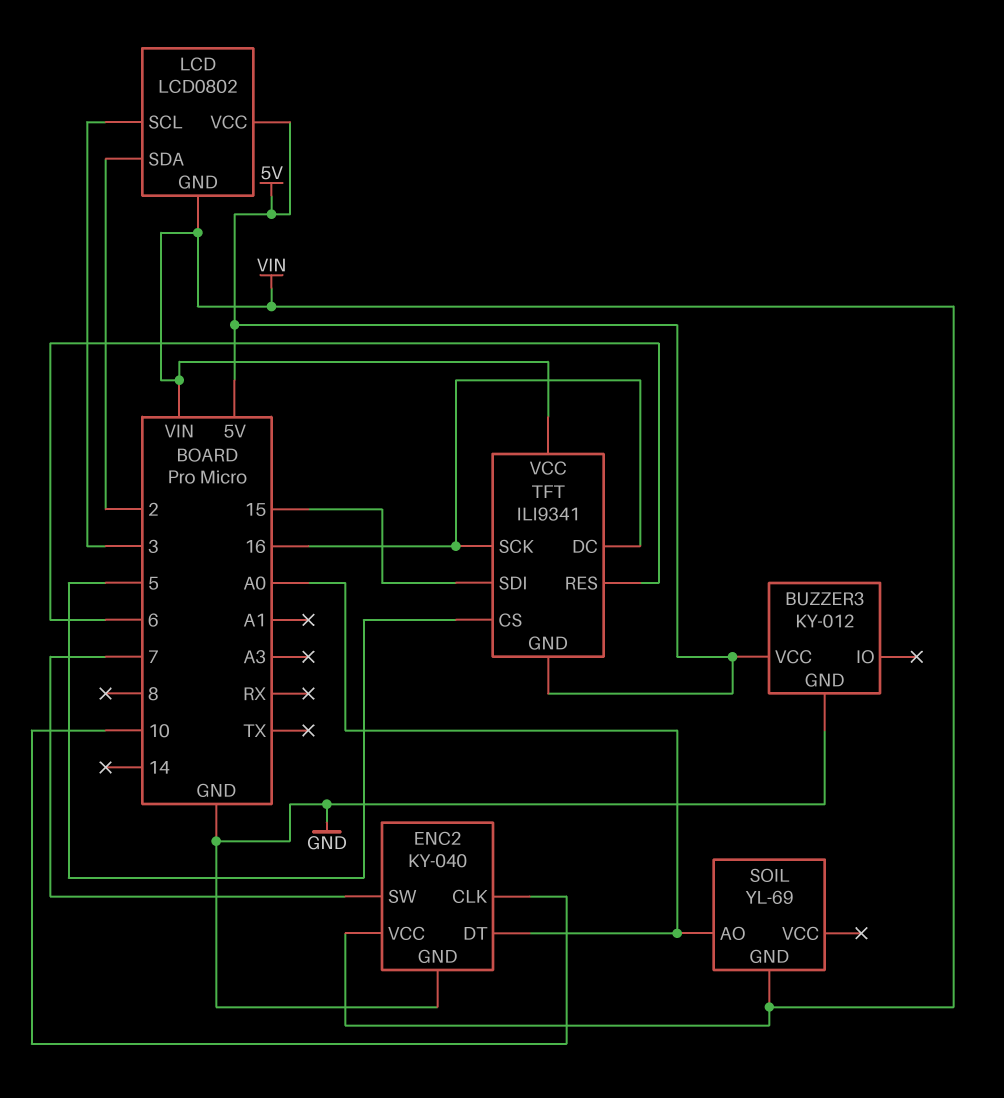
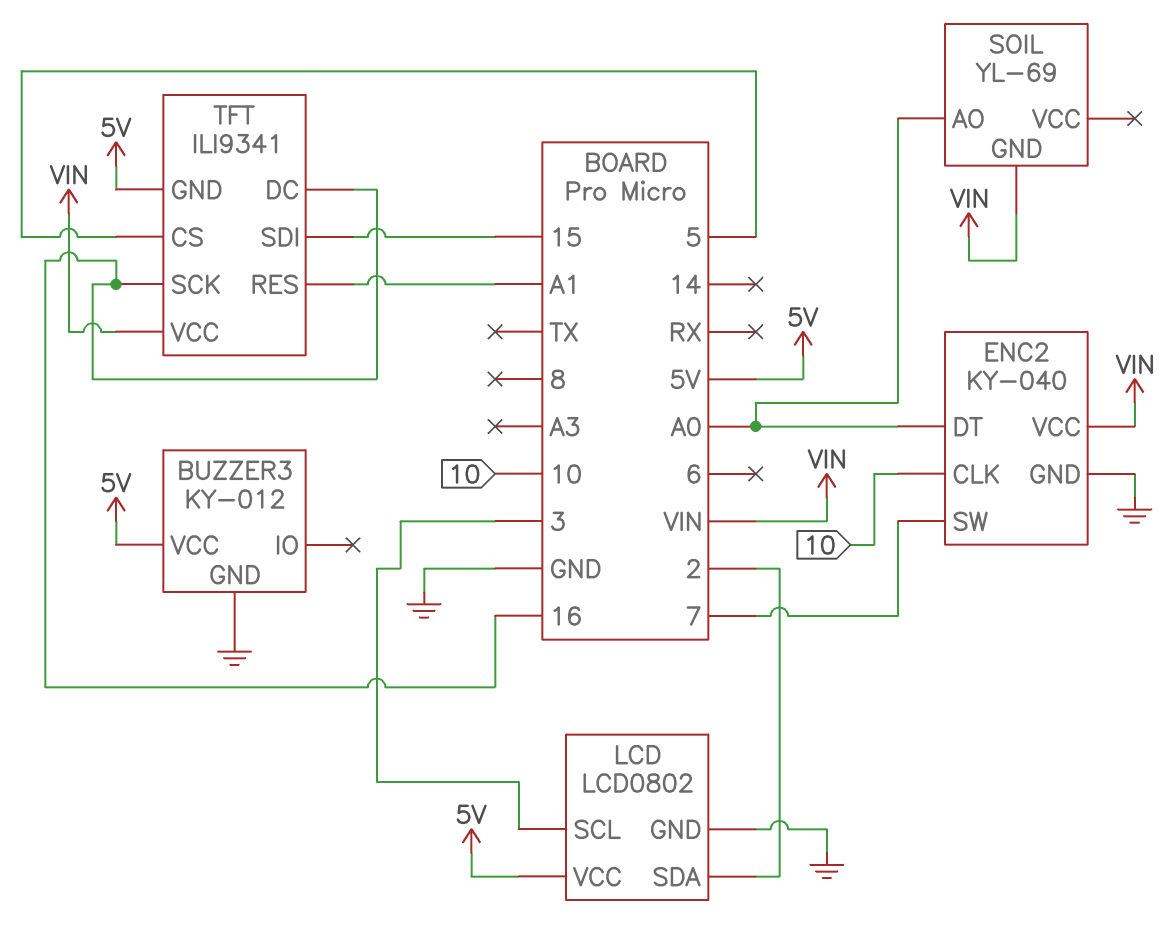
LCD pin GND: VIN -> GND
TFT pin RES: 6 -> A1

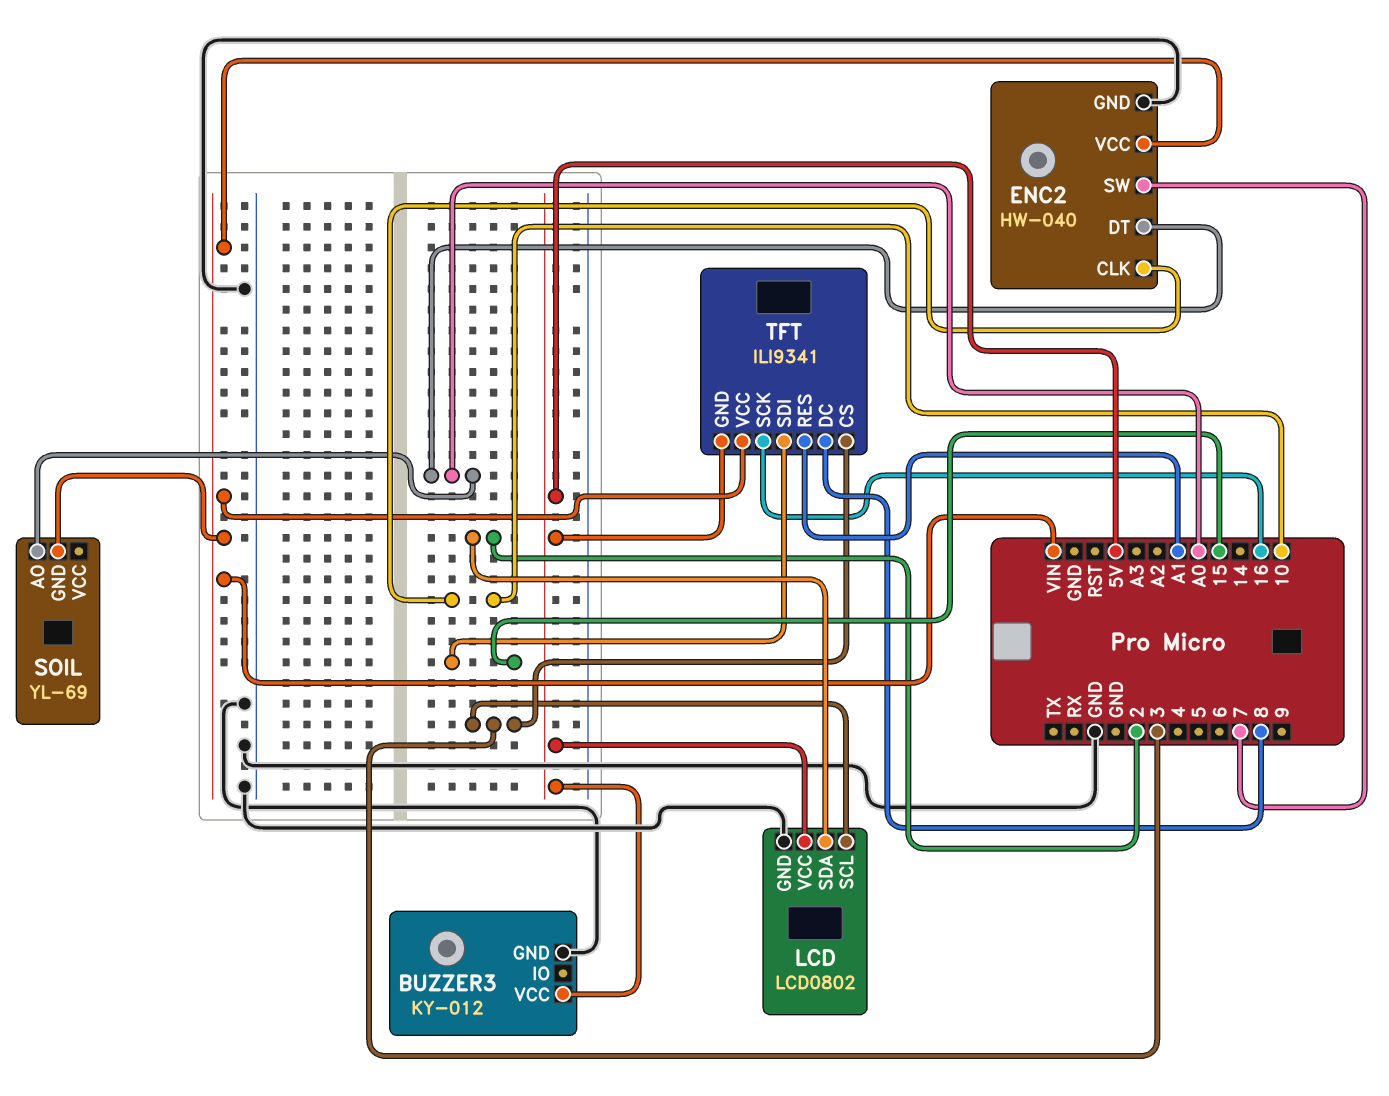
ENC2: KY-040 -> HW-040
TFT pin CS: 5 -> 3
TFT pin DC: 16 -> 8

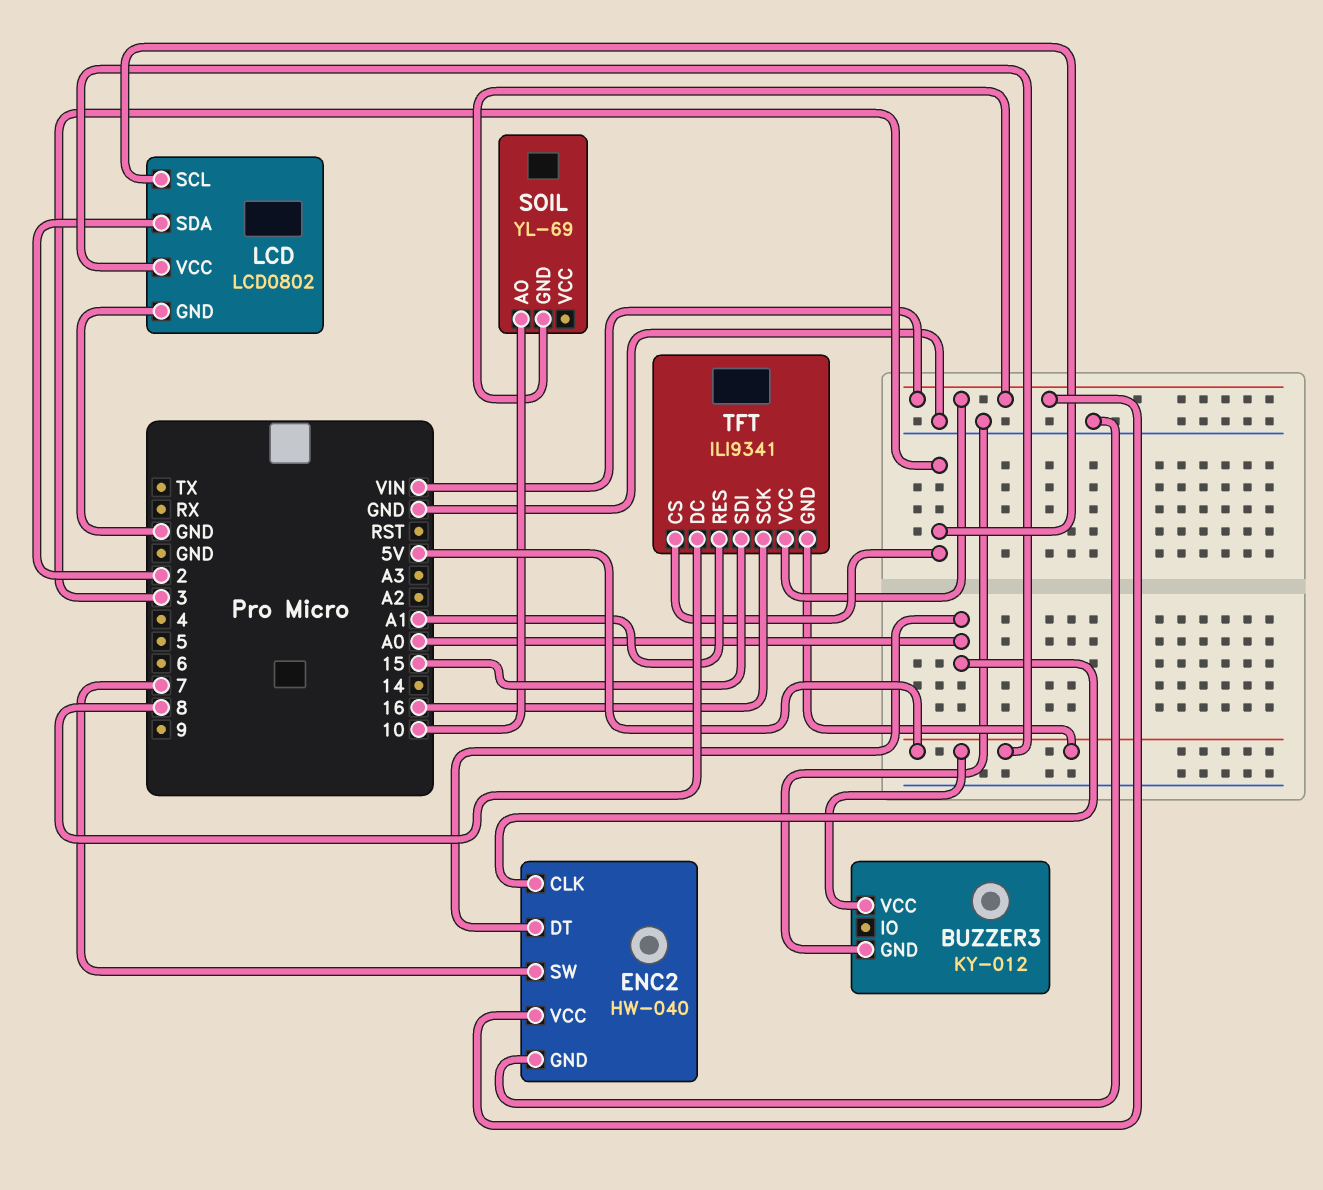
ENC2 pin CLK: 10 -> A0
SOIL pin AO: A0 -> 10

